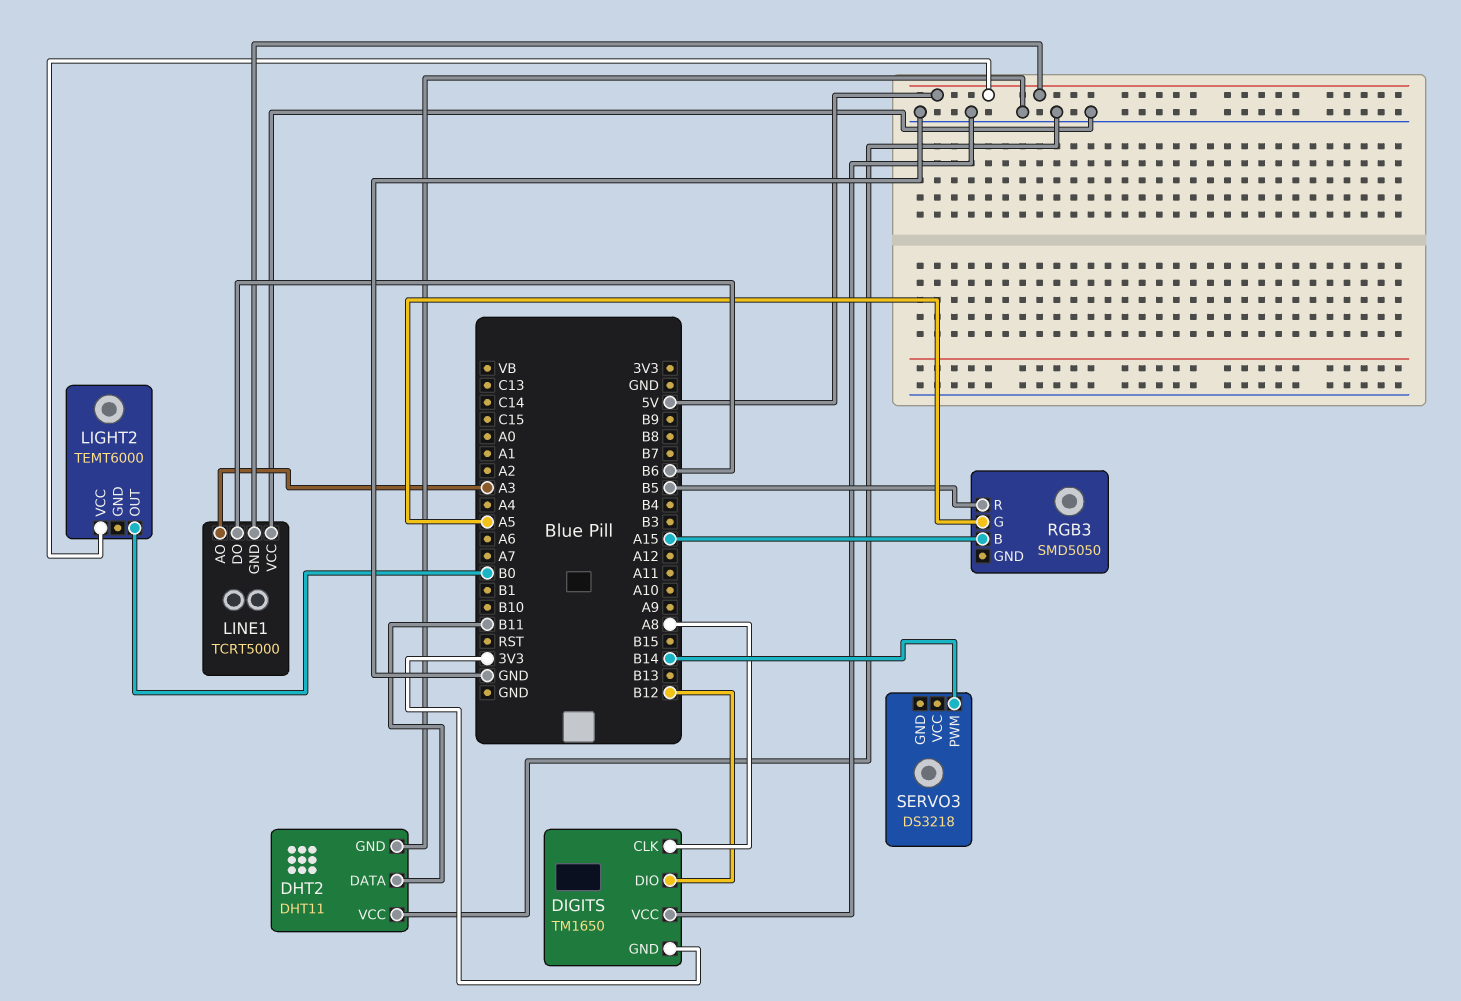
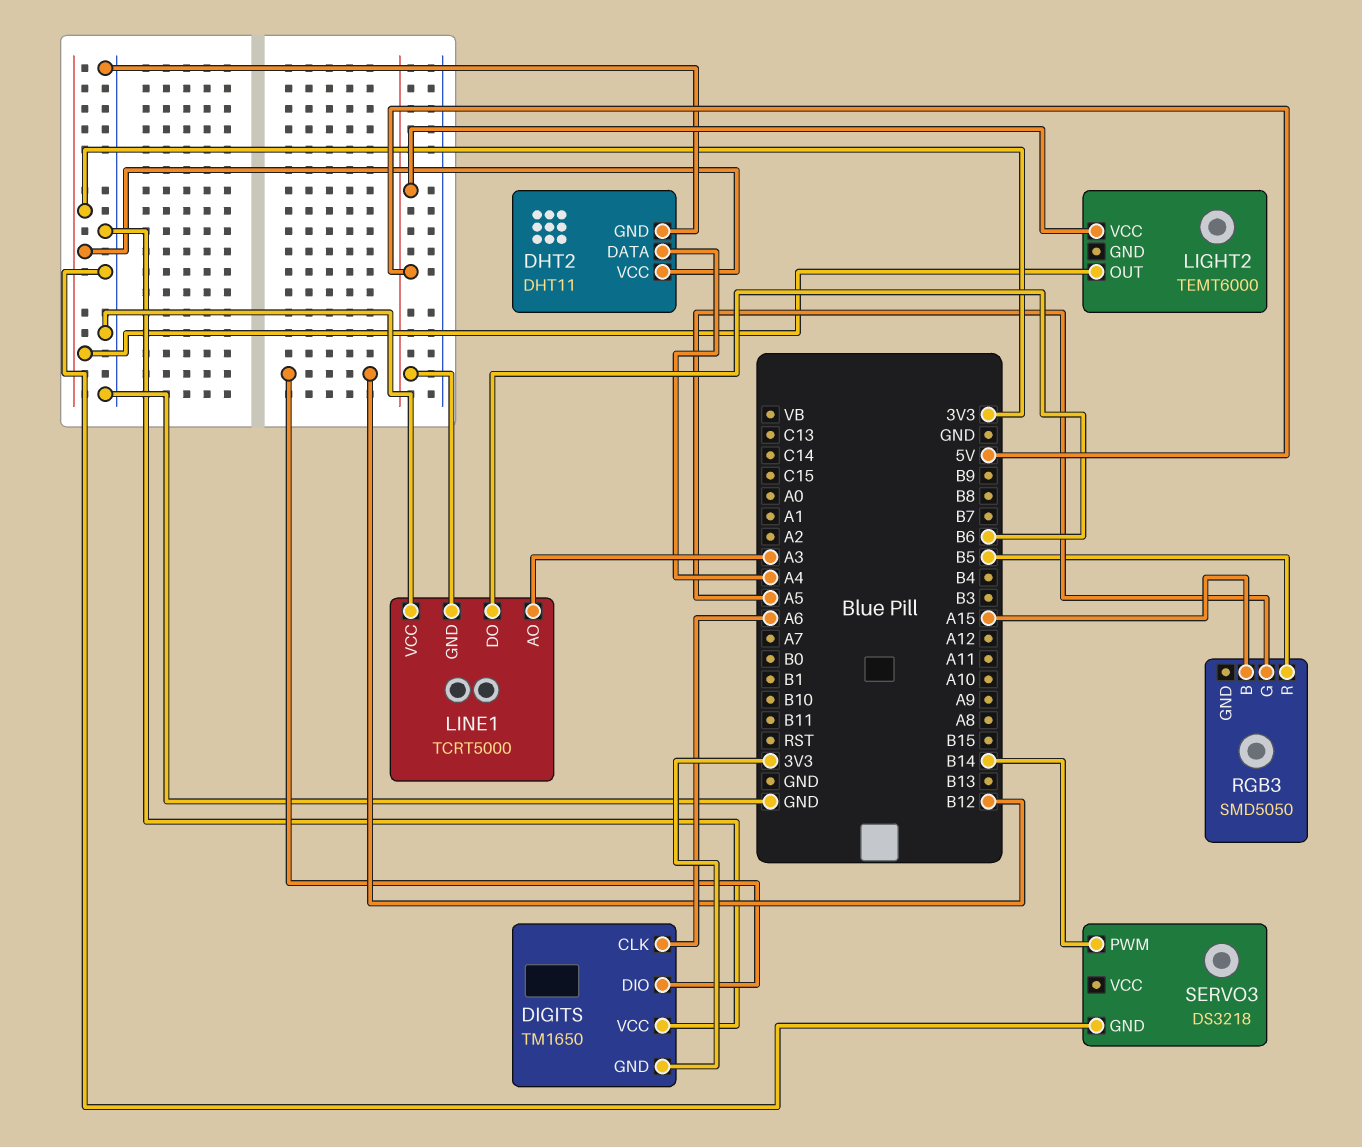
DHT2 pin DATA: B11 -> A4
DHT2 pin VCC: GND -> 3V3
DIGITS pin CLK: A8 -> A6
LIGHT2 pin OUT: B0 -> 3V3
SERVO3 pin GND: none -> GND

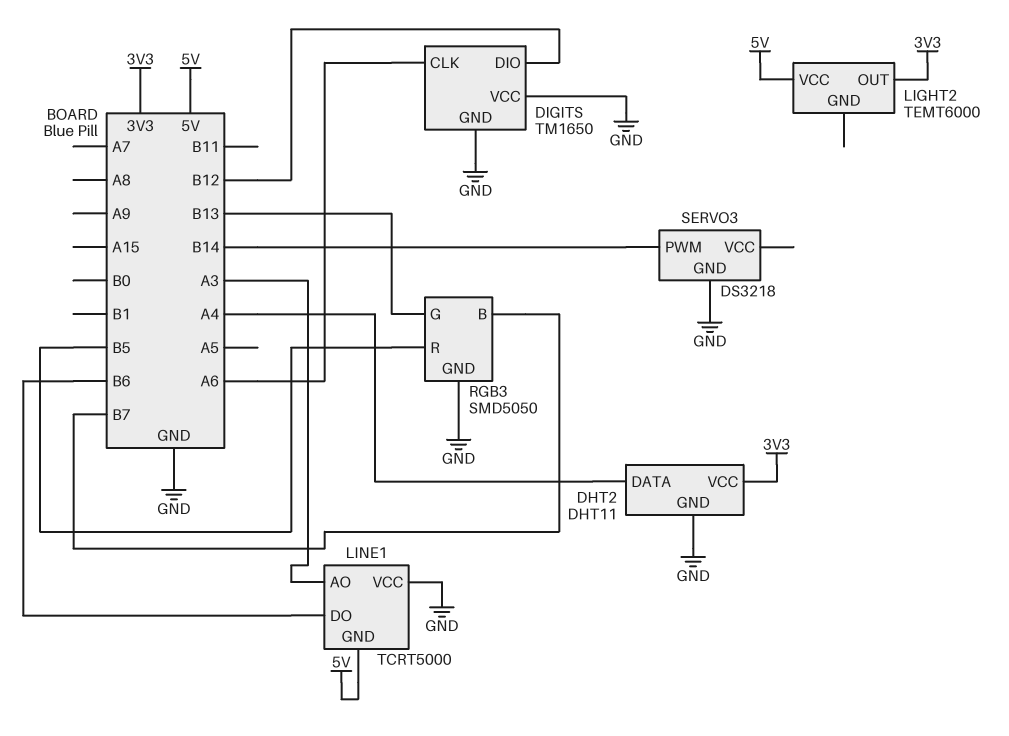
DIGITS pin GND: 3V3 -> GND
RGB3 pin B: A15 -> B7
RGB3 pin G: A5 -> B13
RGB3 pin GND: none -> GND

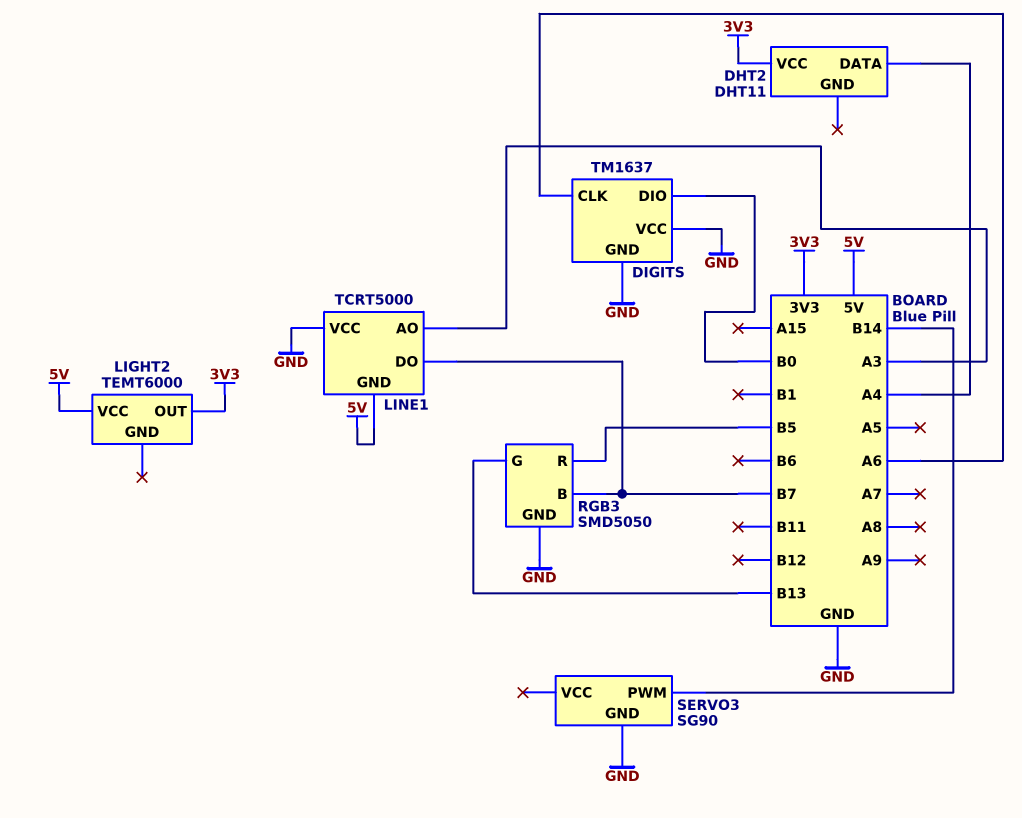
DHT2 pin GND: GND -> none
DIGITS: TM1650 -> TM1637
DIGITS pin DIO: B12 -> B0
LINE1 pin DO: B6 -> B7
SERVO3: DS3218 -> SG90

